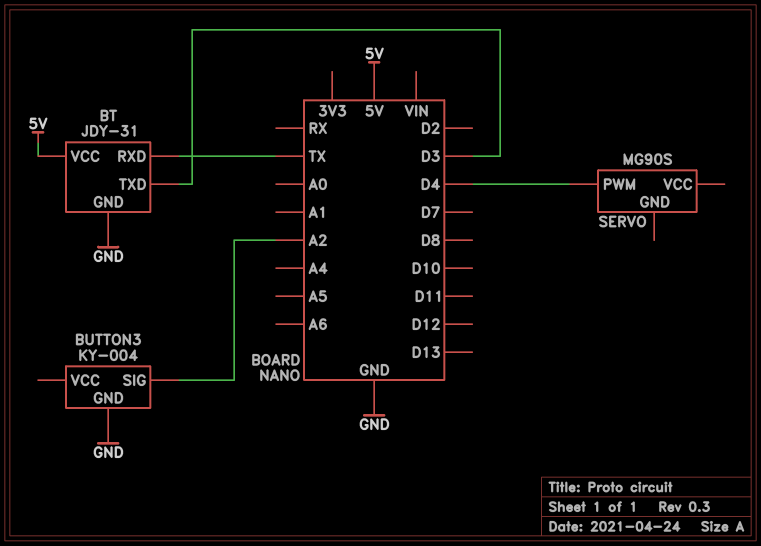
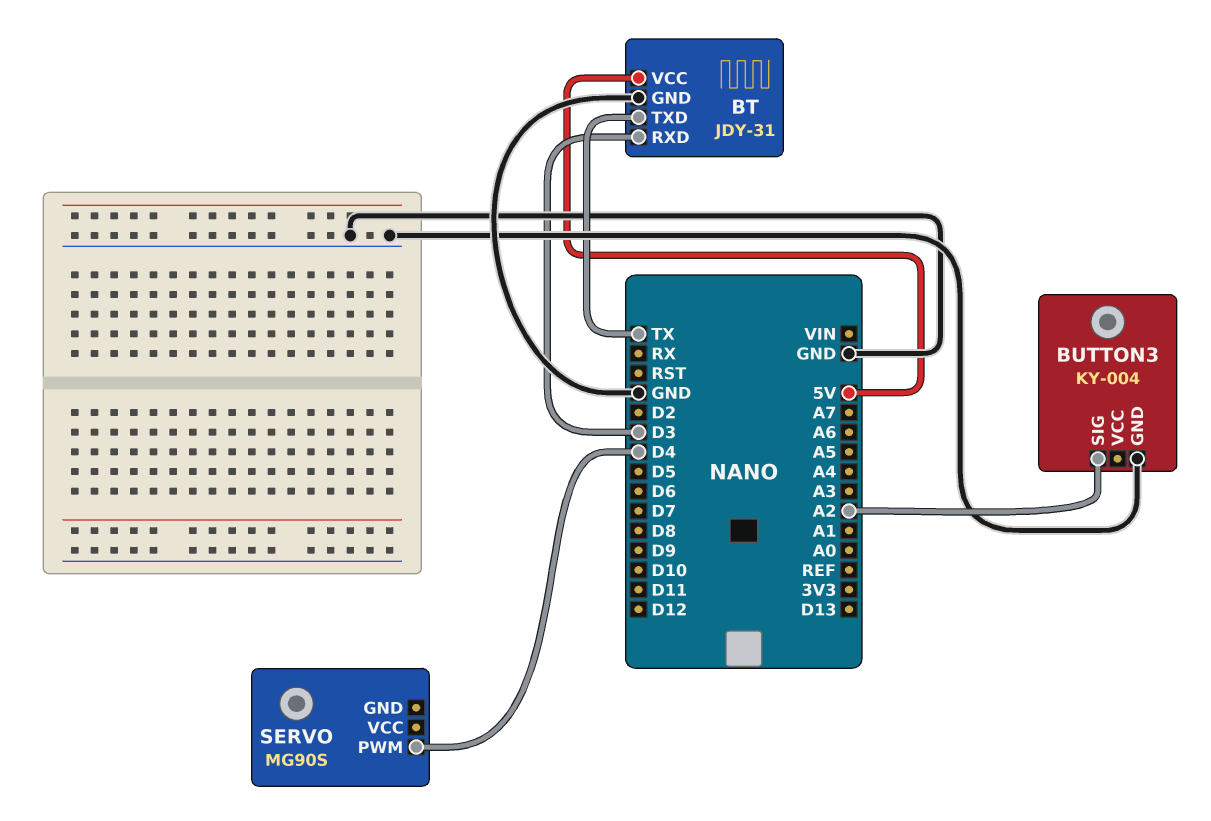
BT pin RXD: TX -> D3
BT pin TXD: D3 -> TX

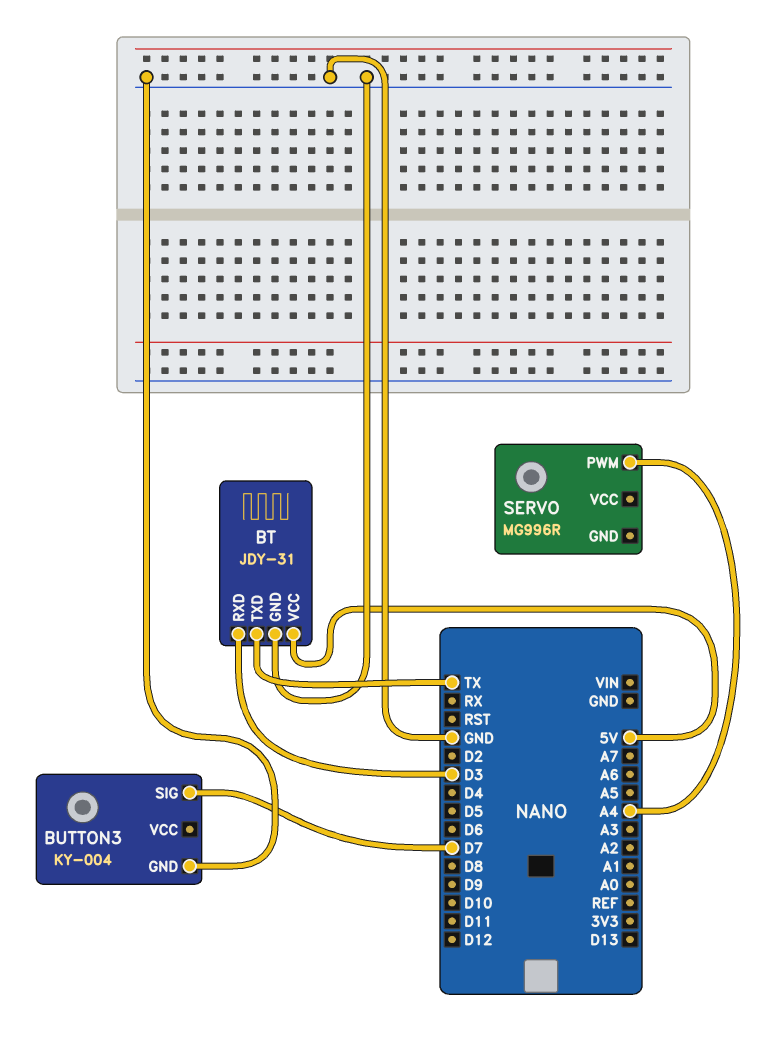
BUTTON3 pin SIG: A2 -> D7
SERVO: MG90S -> MG996R
SERVO pin PWM: D4 -> A4

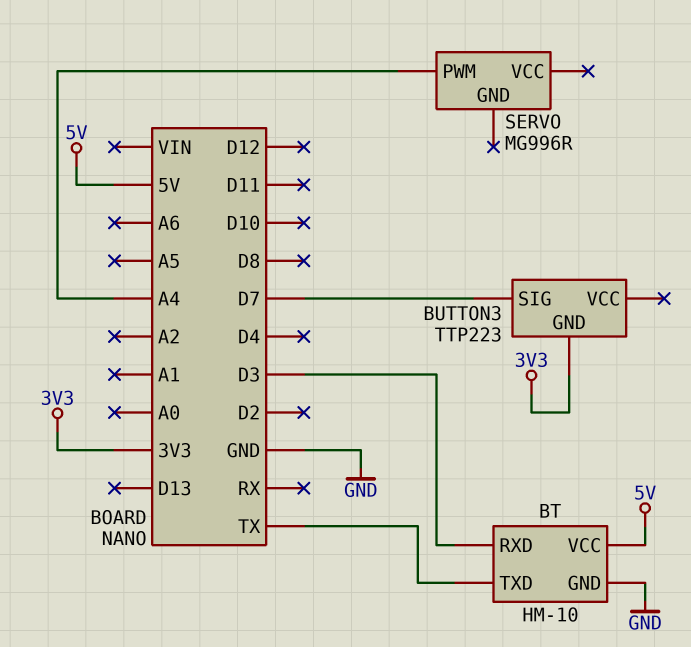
BT: JDY-31 -> HM-10
BUTTON3: KY-004 -> TTP223
BUTTON3 pin GND: GND -> 3V3

